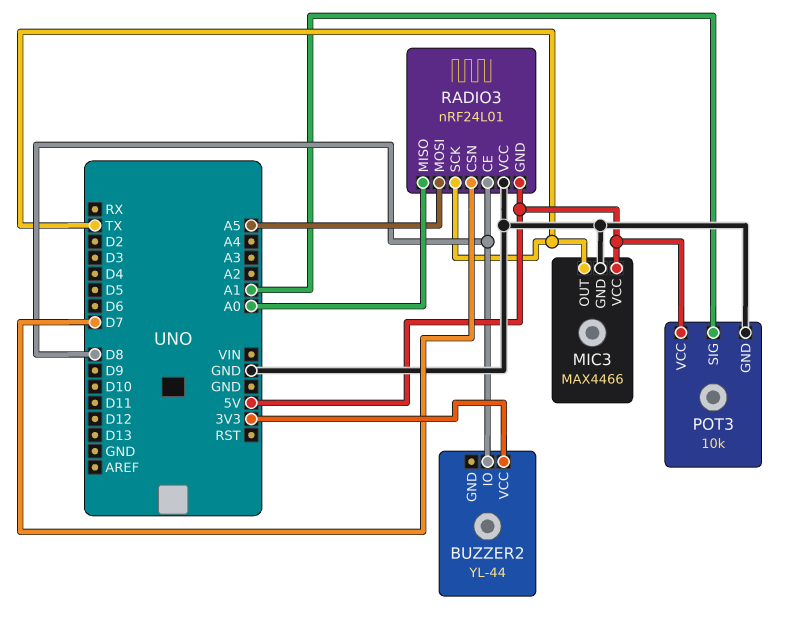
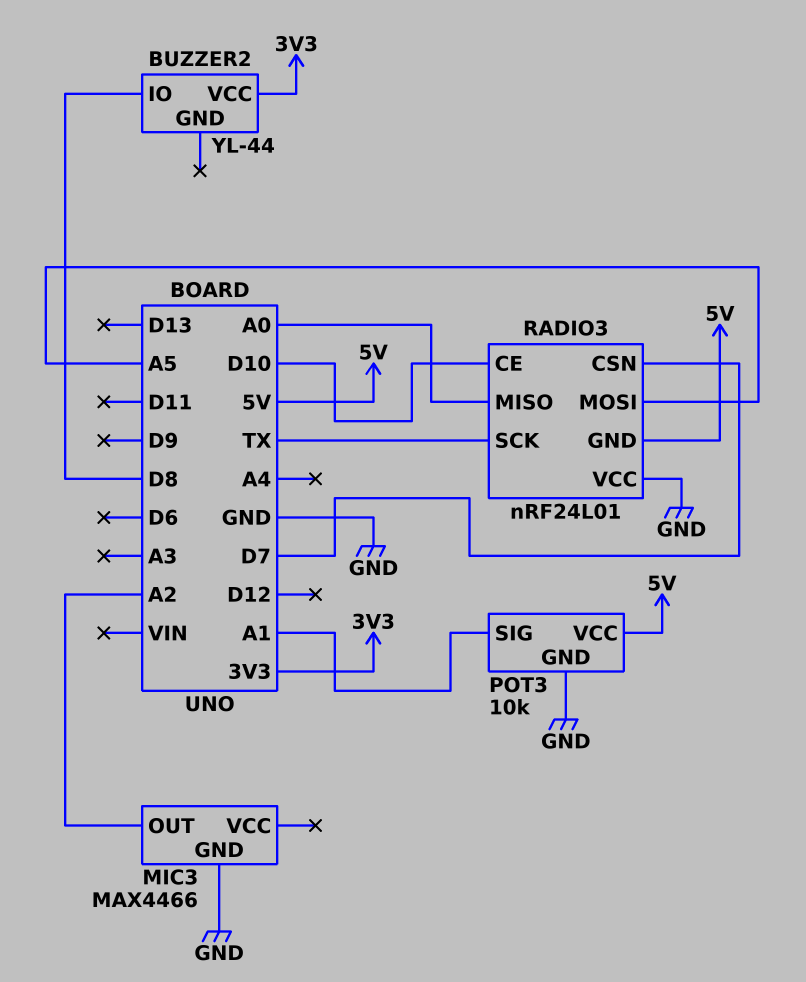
MIC3 pin OUT: TX -> A2
MIC3 pin VCC: 5V -> none
RADIO3 pin CE: D8 -> D10

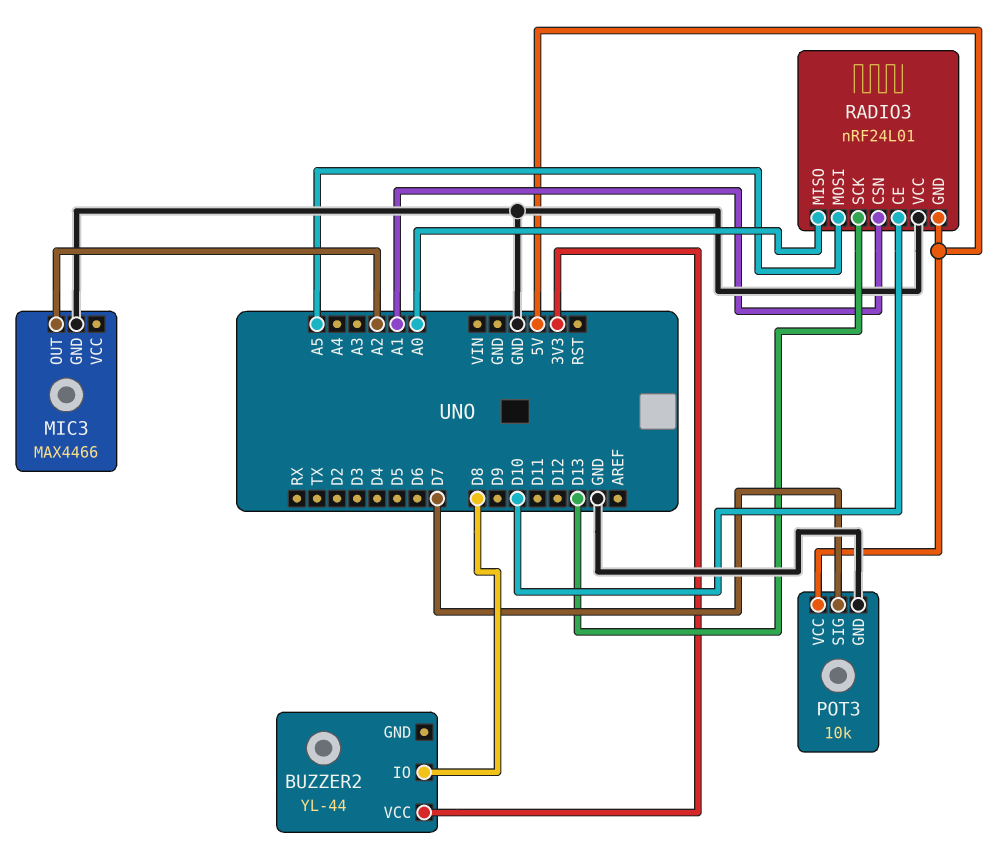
POT3 pin SIG: A1 -> D7
RADIO3 pin CSN: D7 -> A1
RADIO3 pin SCK: TX -> D13

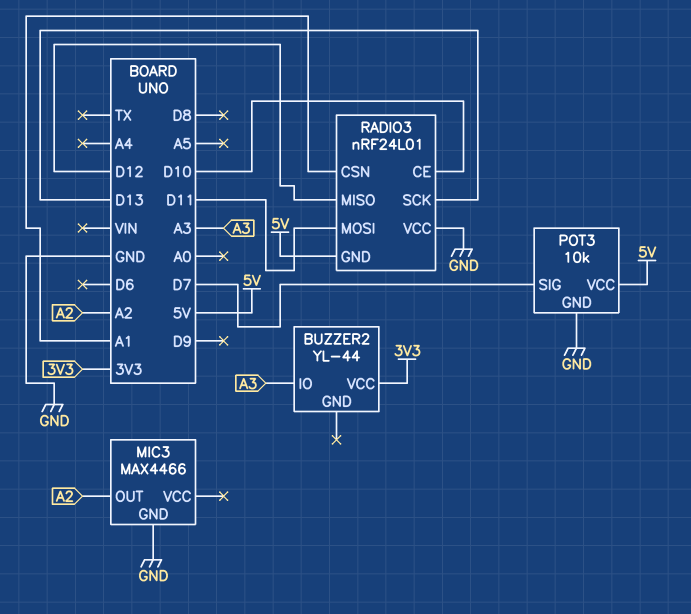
BUZZER2 pin IO: D8 -> A3
RADIO3 pin MISO: A0 -> D12
RADIO3 pin MOSI: A5 -> D11

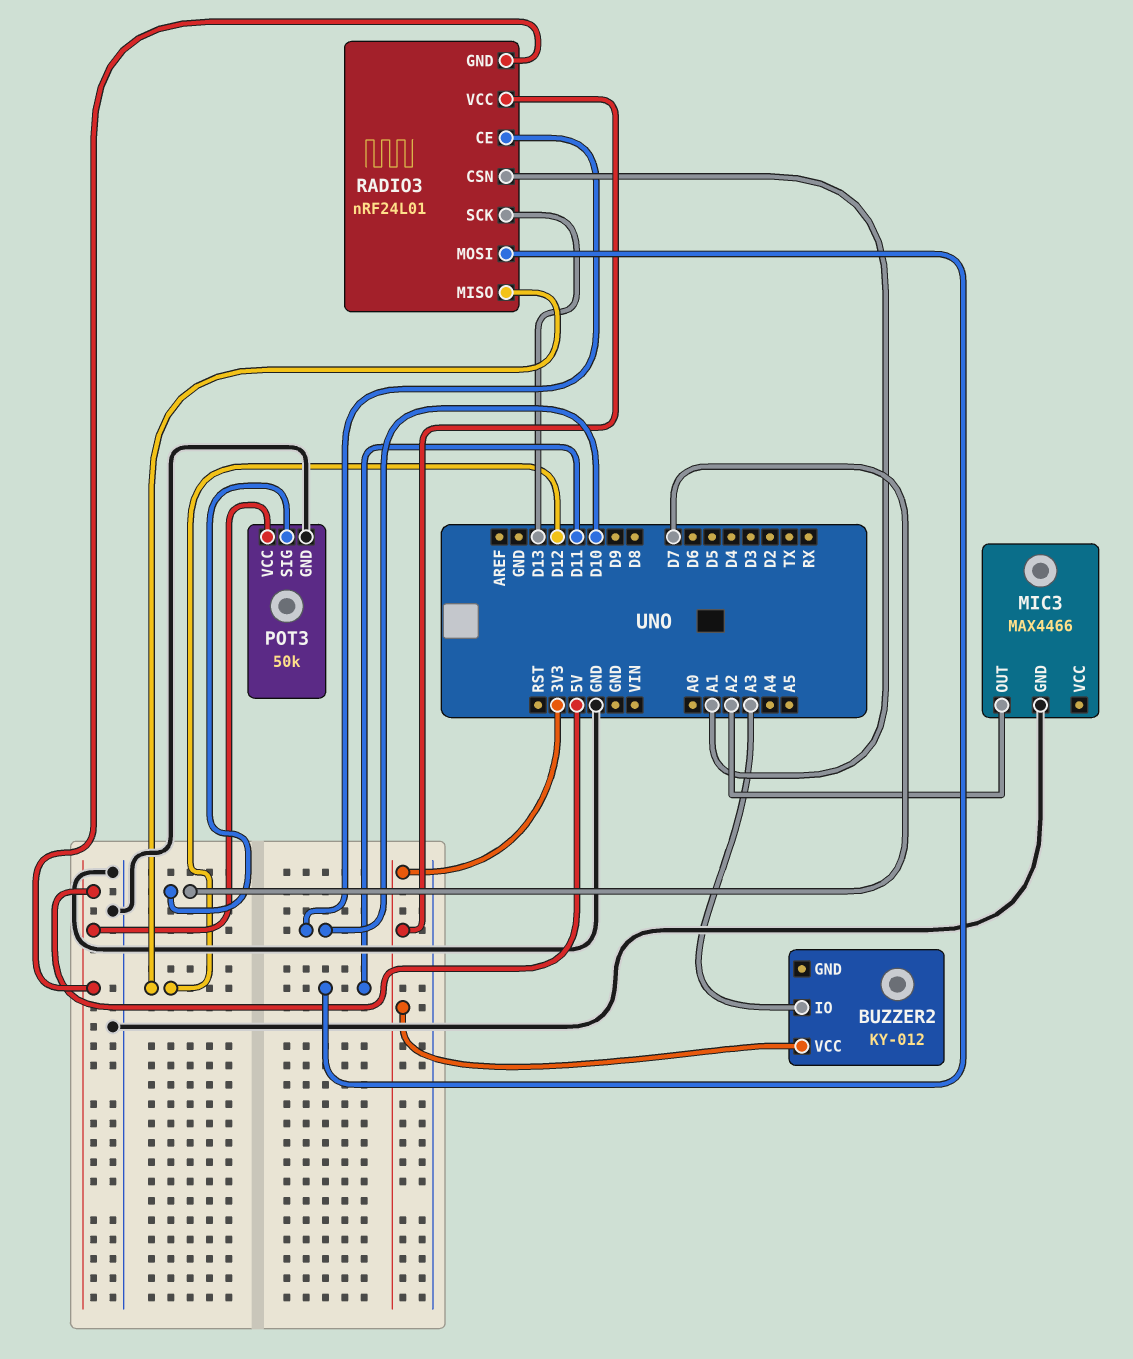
BUZZER2: YL-44 -> KY-012
POT3: 10k -> 50k
RADIO3 pin VCC: GND -> 3V3

